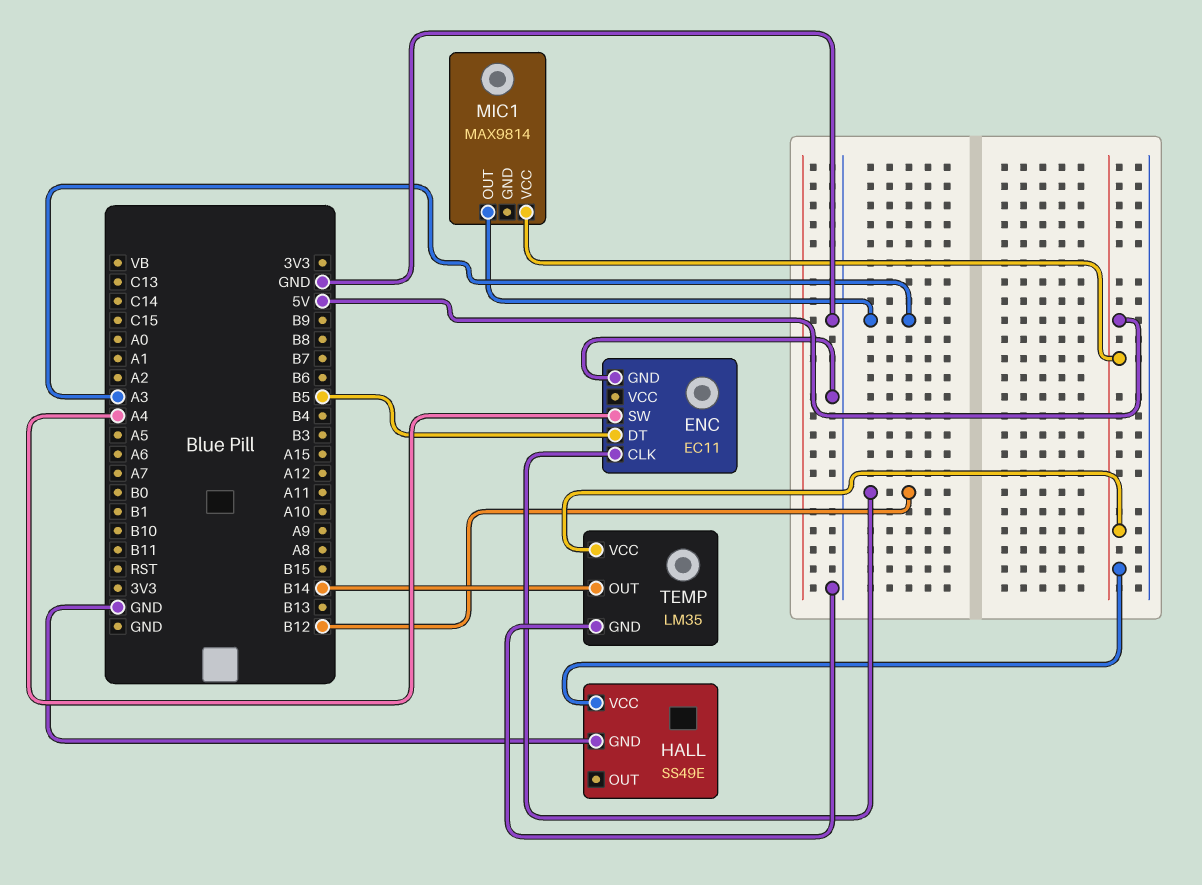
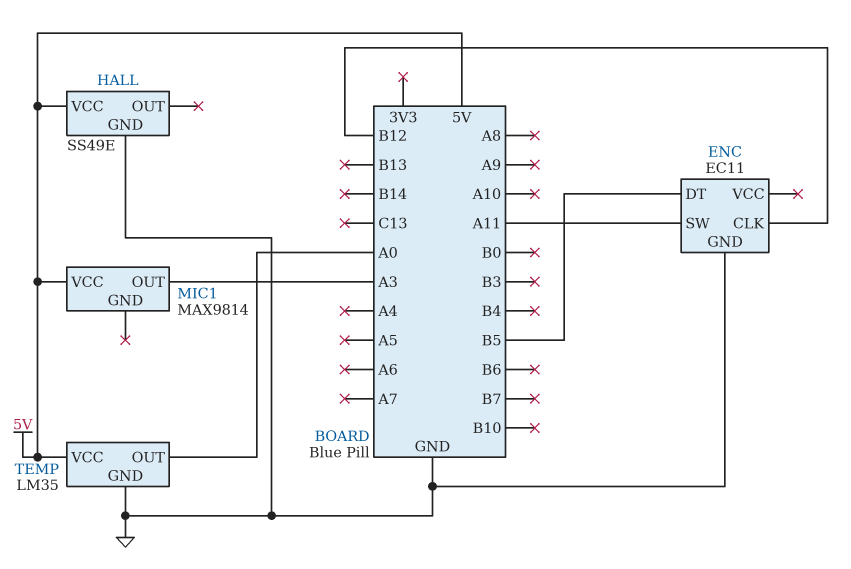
ENC pin SW: A4 -> A11
TEMP pin OUT: B14 -> A0

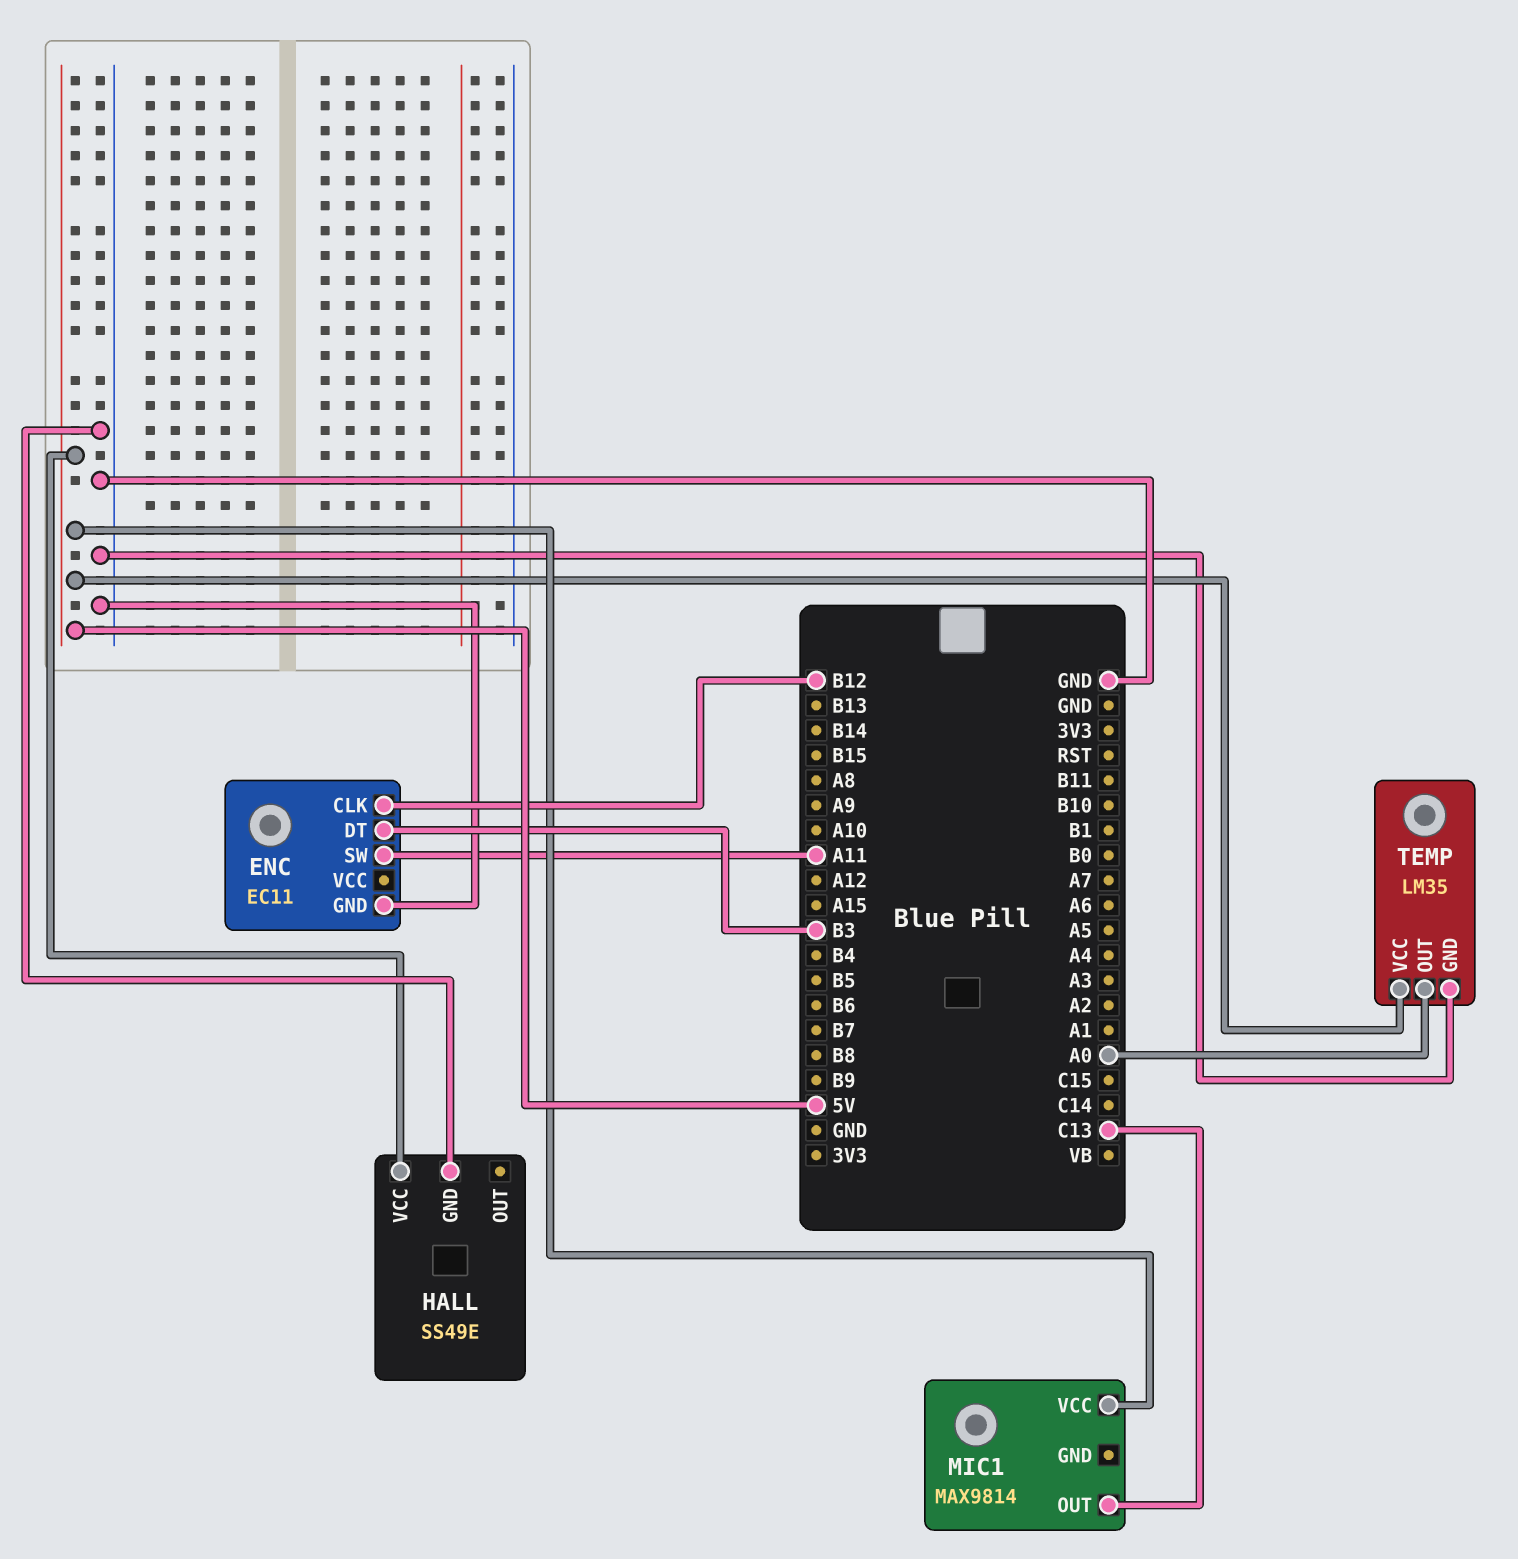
ENC pin DT: B5 -> B3
MIC1 pin OUT: A3 -> C13

